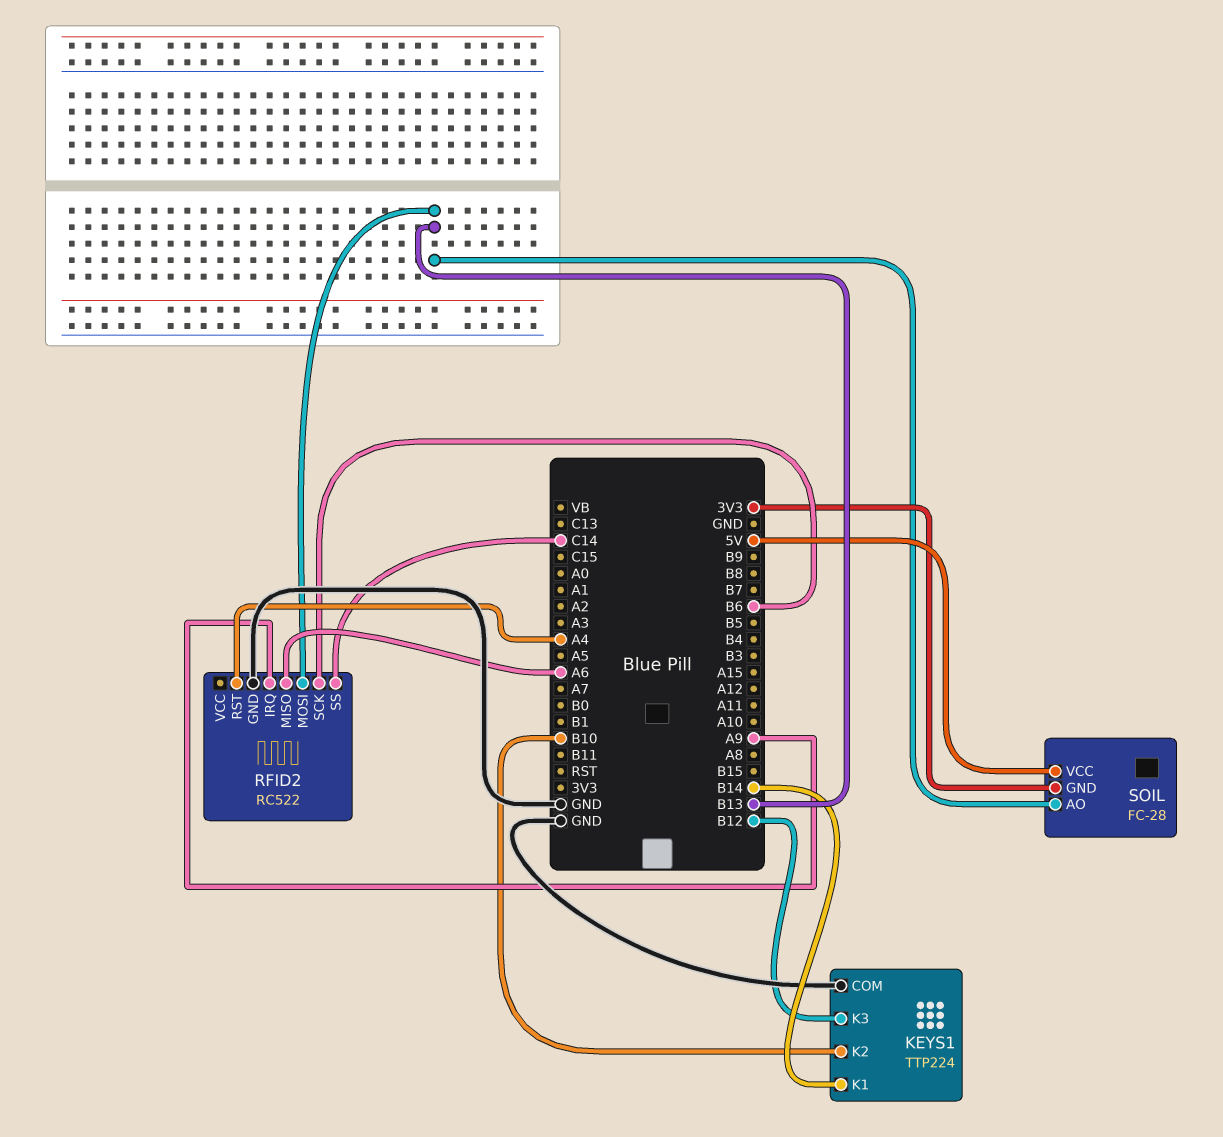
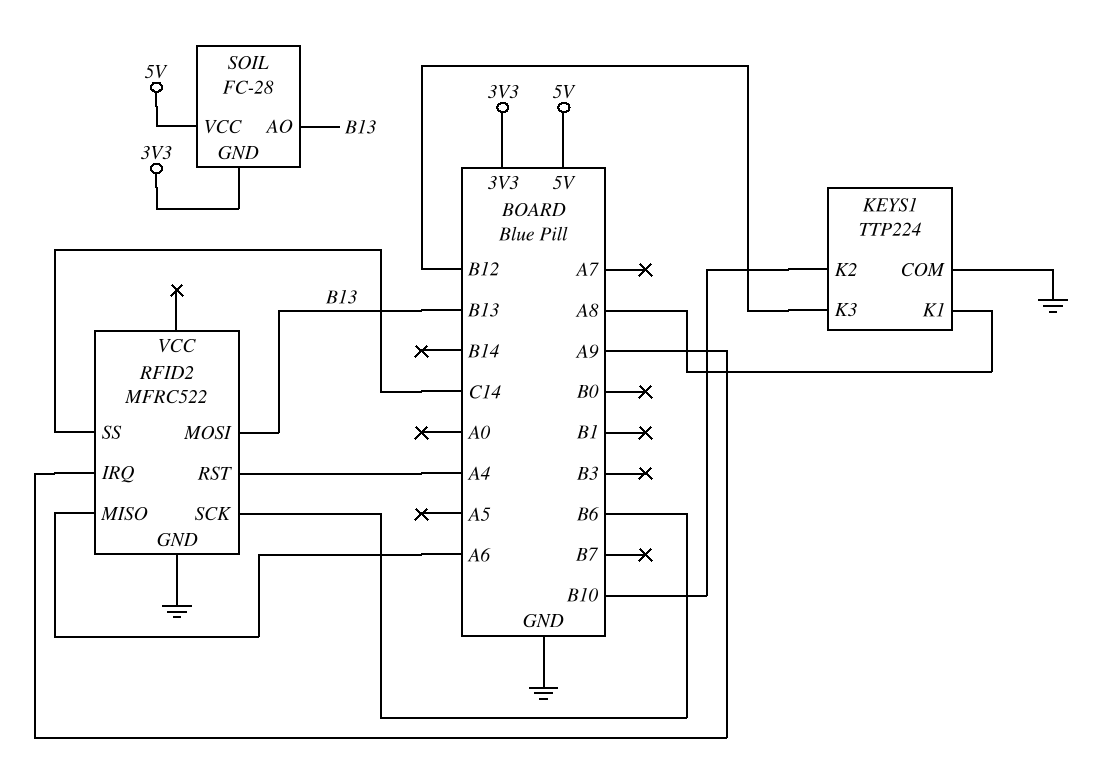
KEYS1 pin K1: B14 -> A8
RFID2: RC522 -> MFRC522

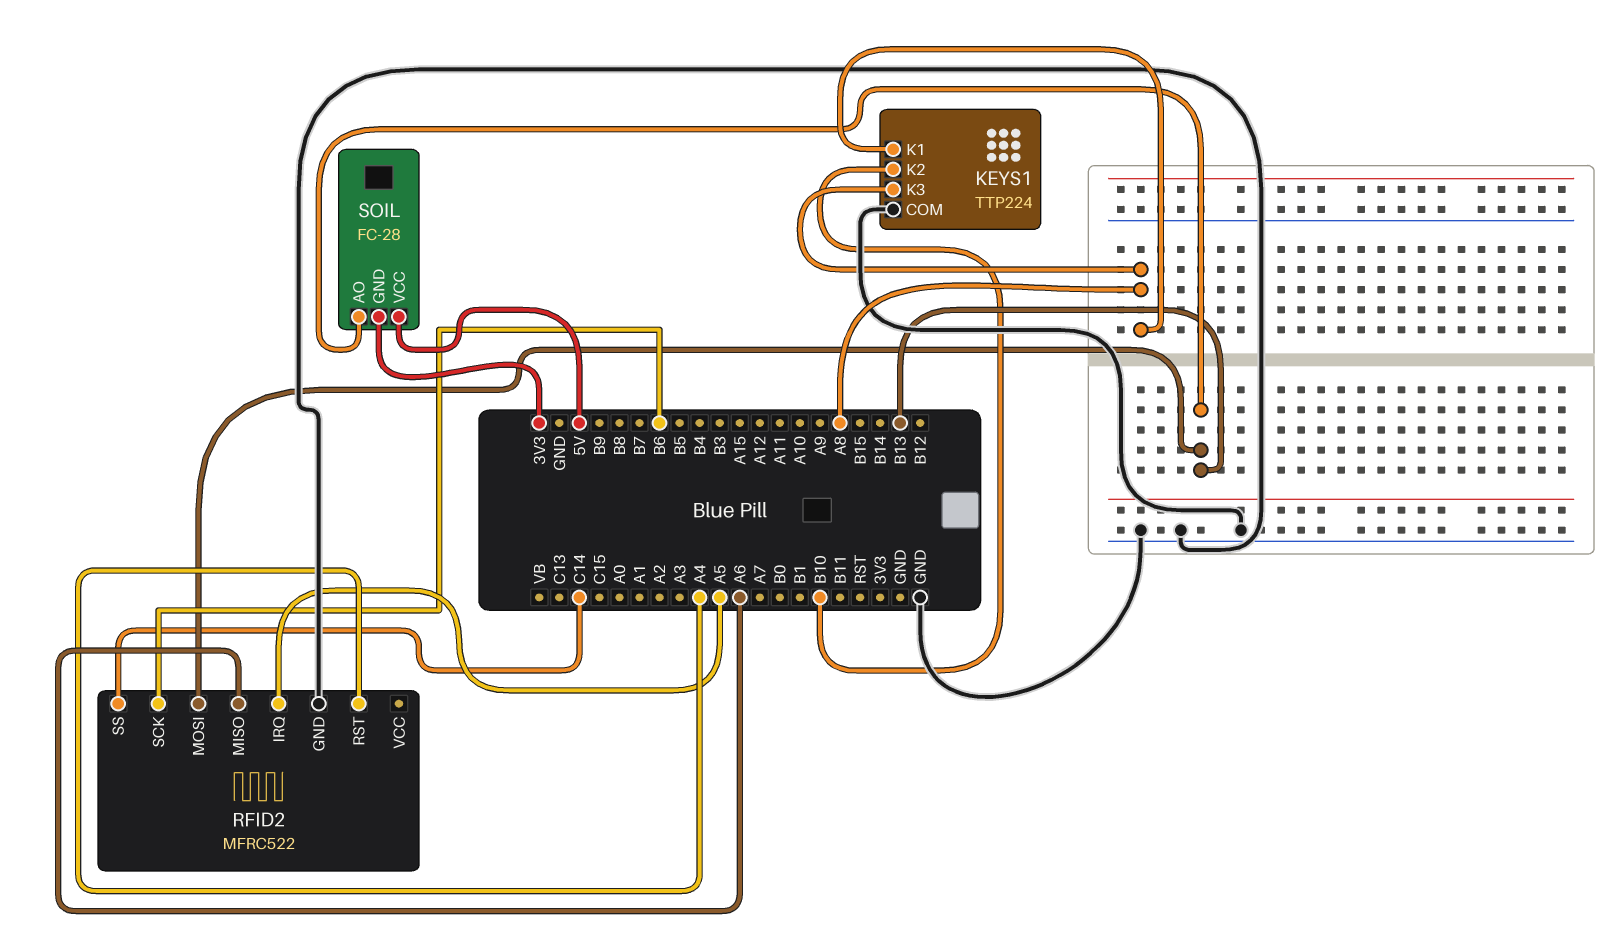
KEYS1 pin K3: B12 -> A8
RFID2 pin IRQ: A9 -> A5

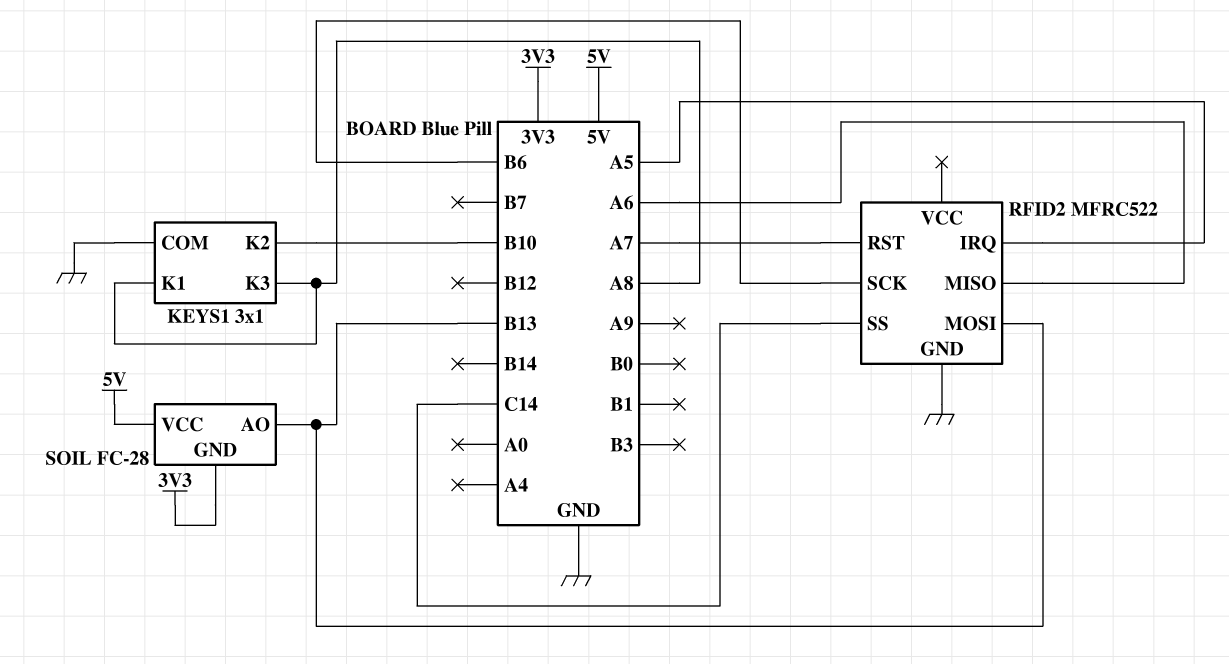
KEYS1: TTP224 -> 3x1
RFID2 pin RST: A4 -> A7

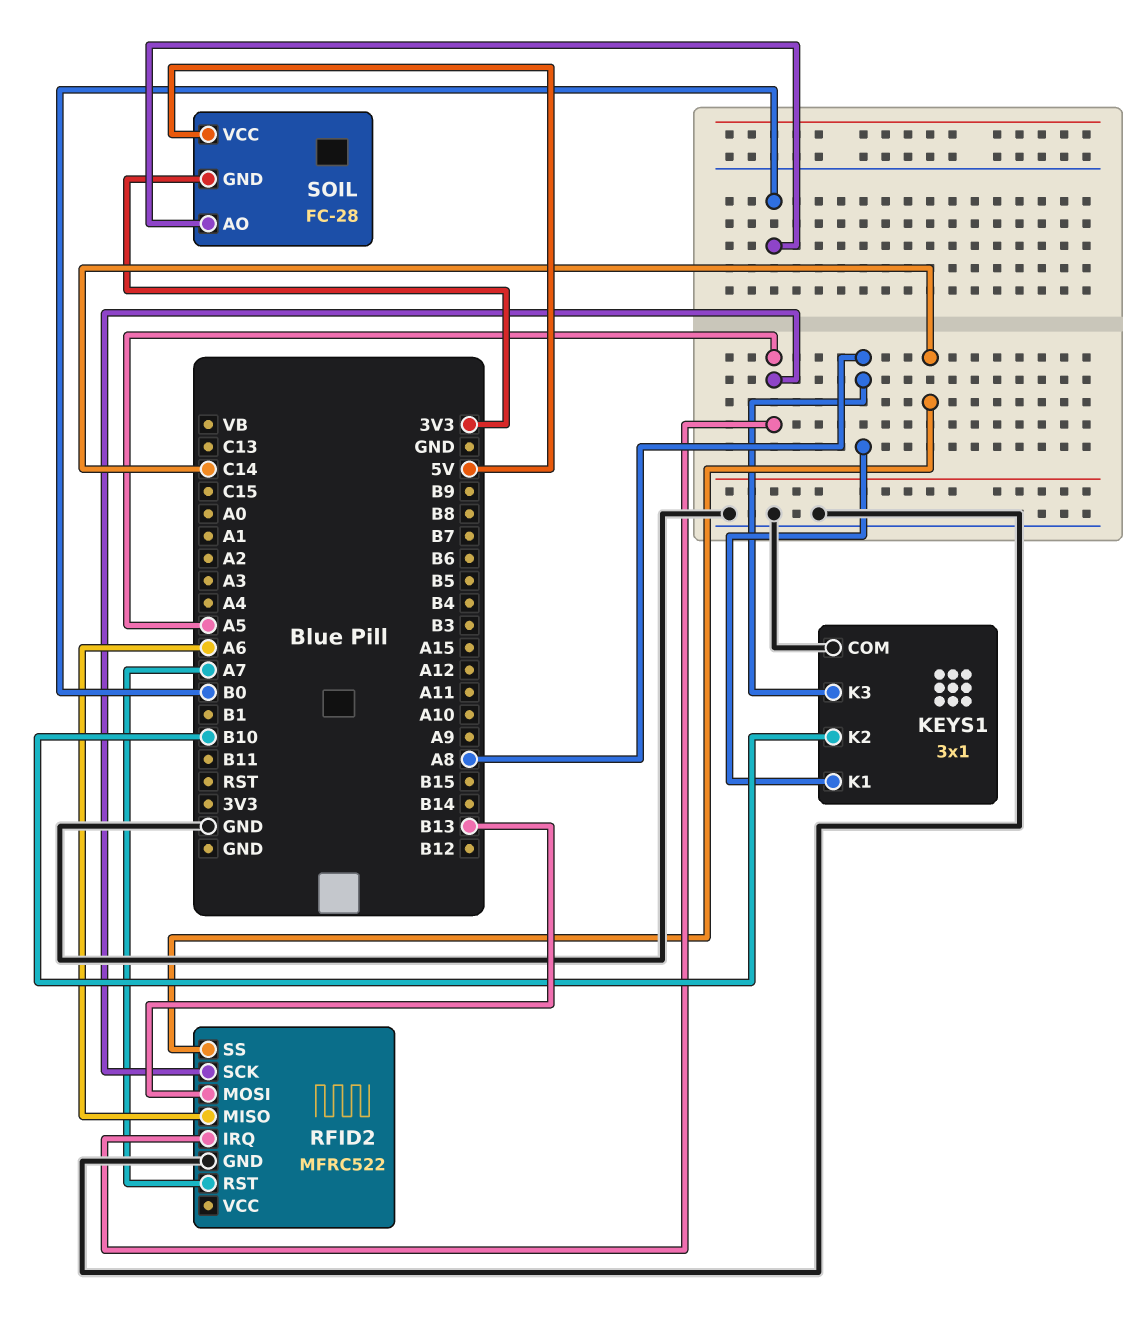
RFID2 pin SCK: B6 -> A5
SOIL pin AO: B13 -> B0

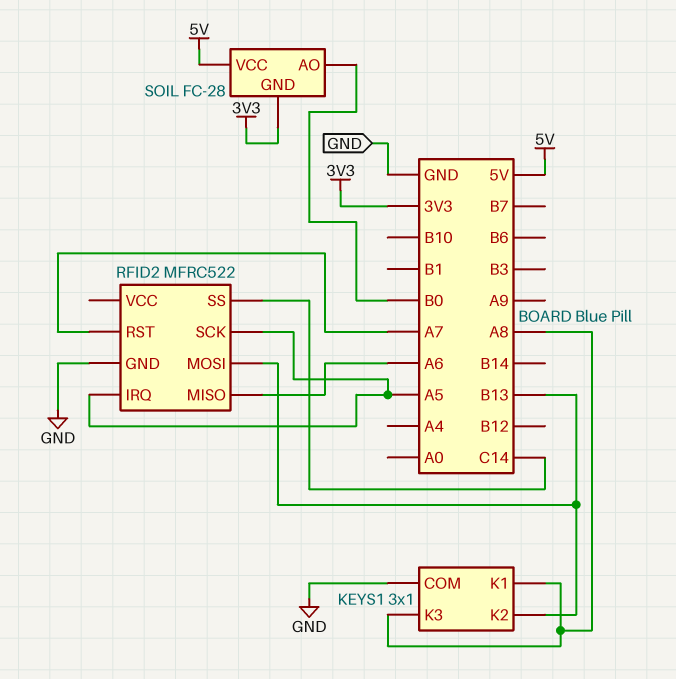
KEYS1 pin K2: B10 -> B13

